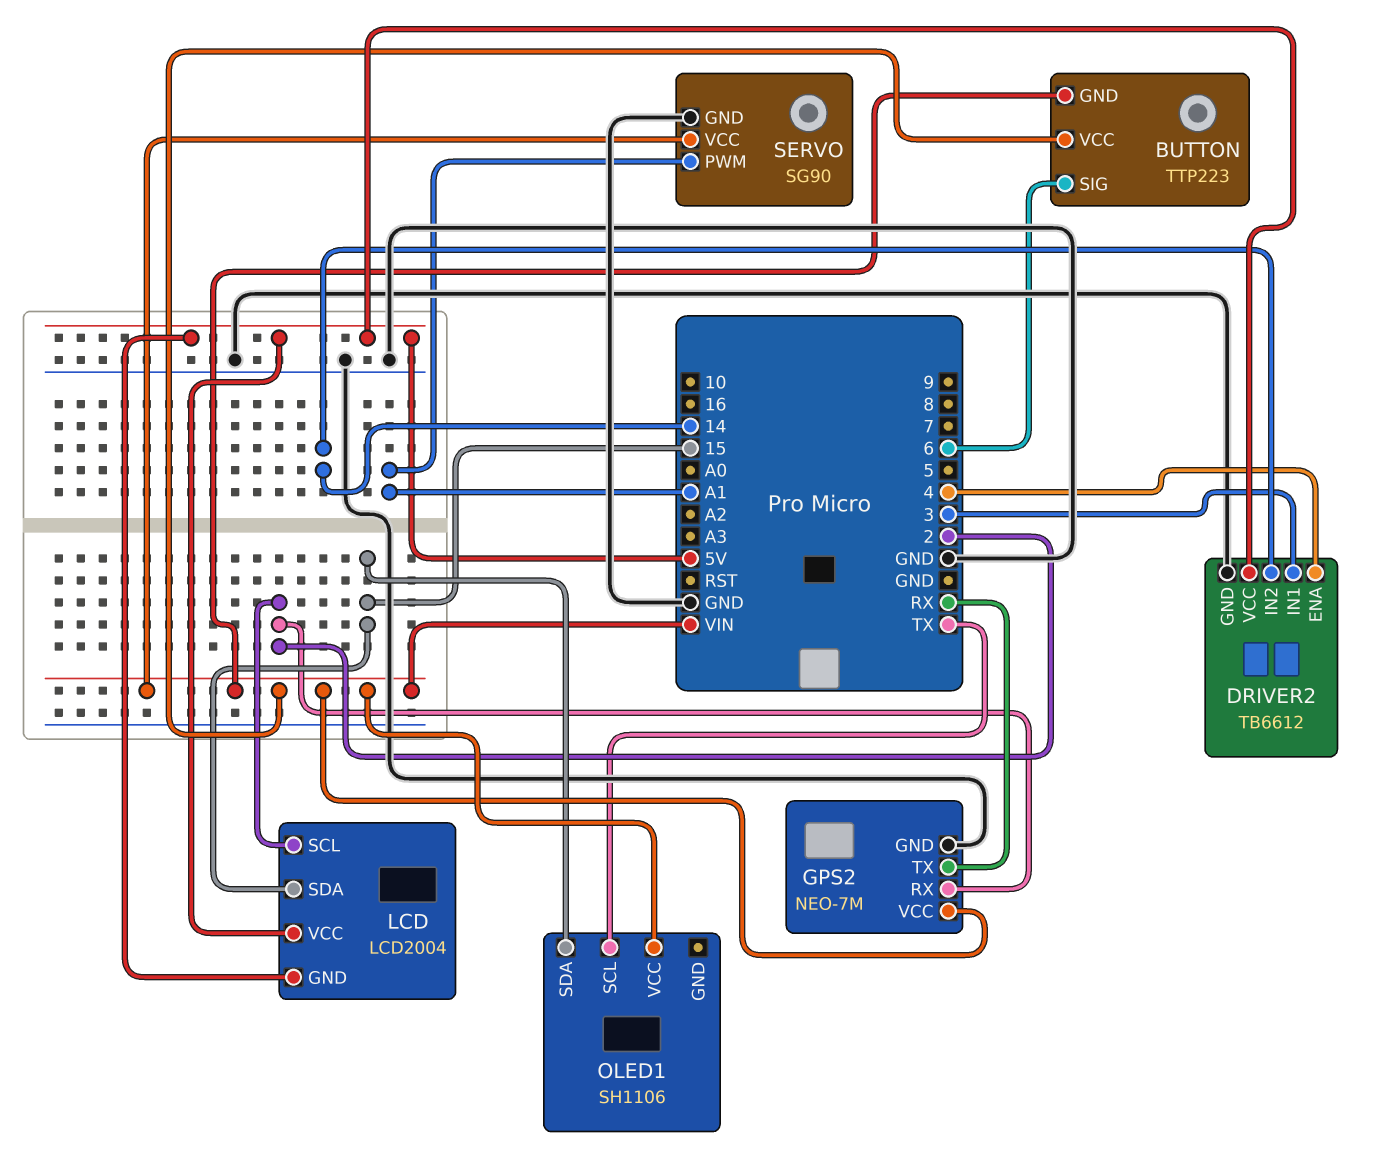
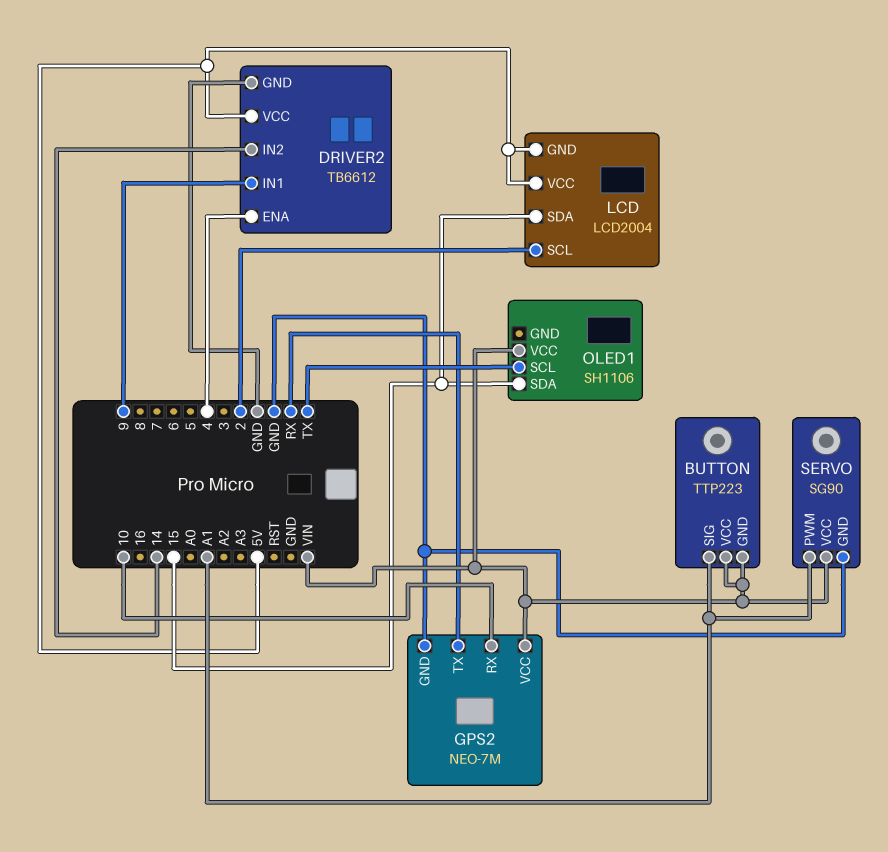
BUTTON pin SIG: 6 -> A1
DRIVER2 pin IN1: 3 -> 9
GPS2 pin RX: 2 -> 10

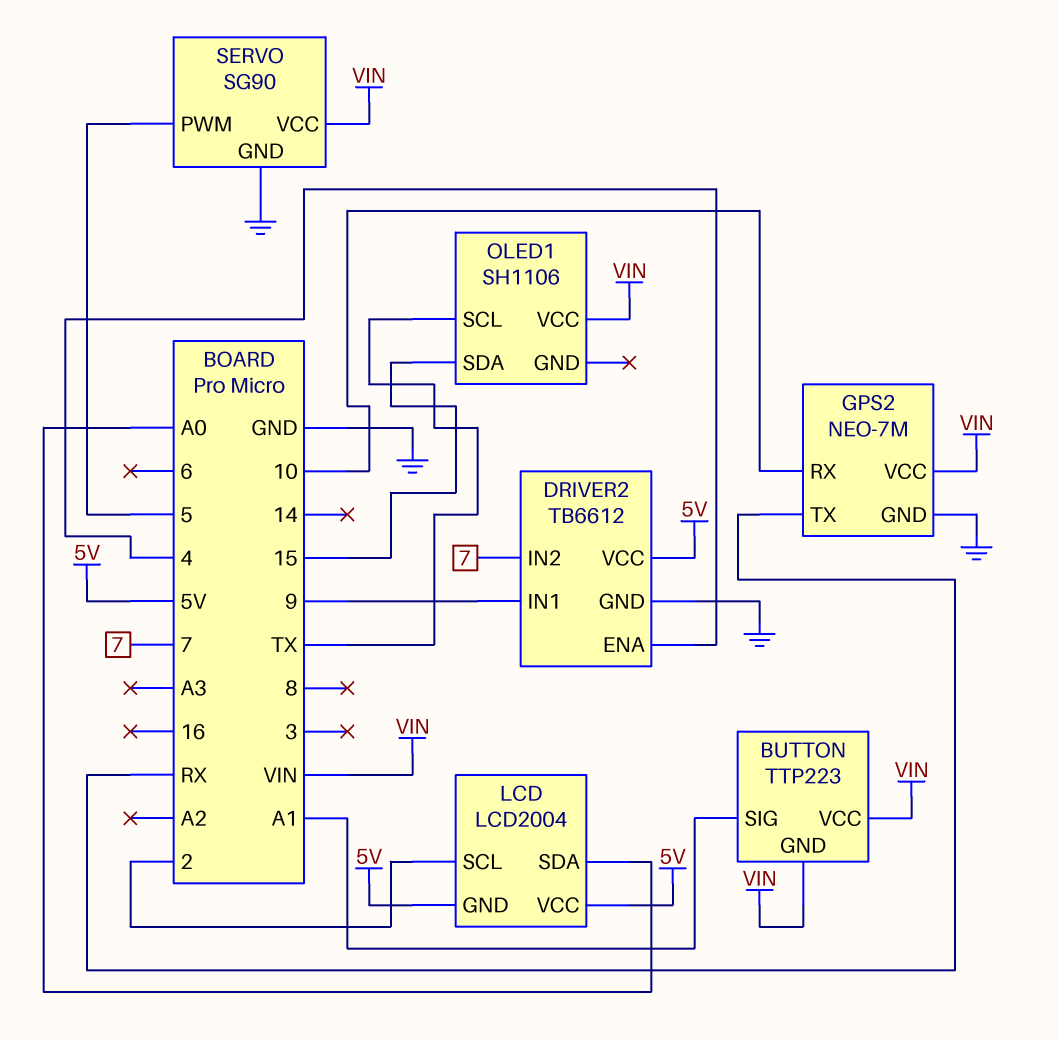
DRIVER2 pin IN2: 14 -> 7
LCD pin SDA: 15 -> A0
SERVO pin PWM: A1 -> 5

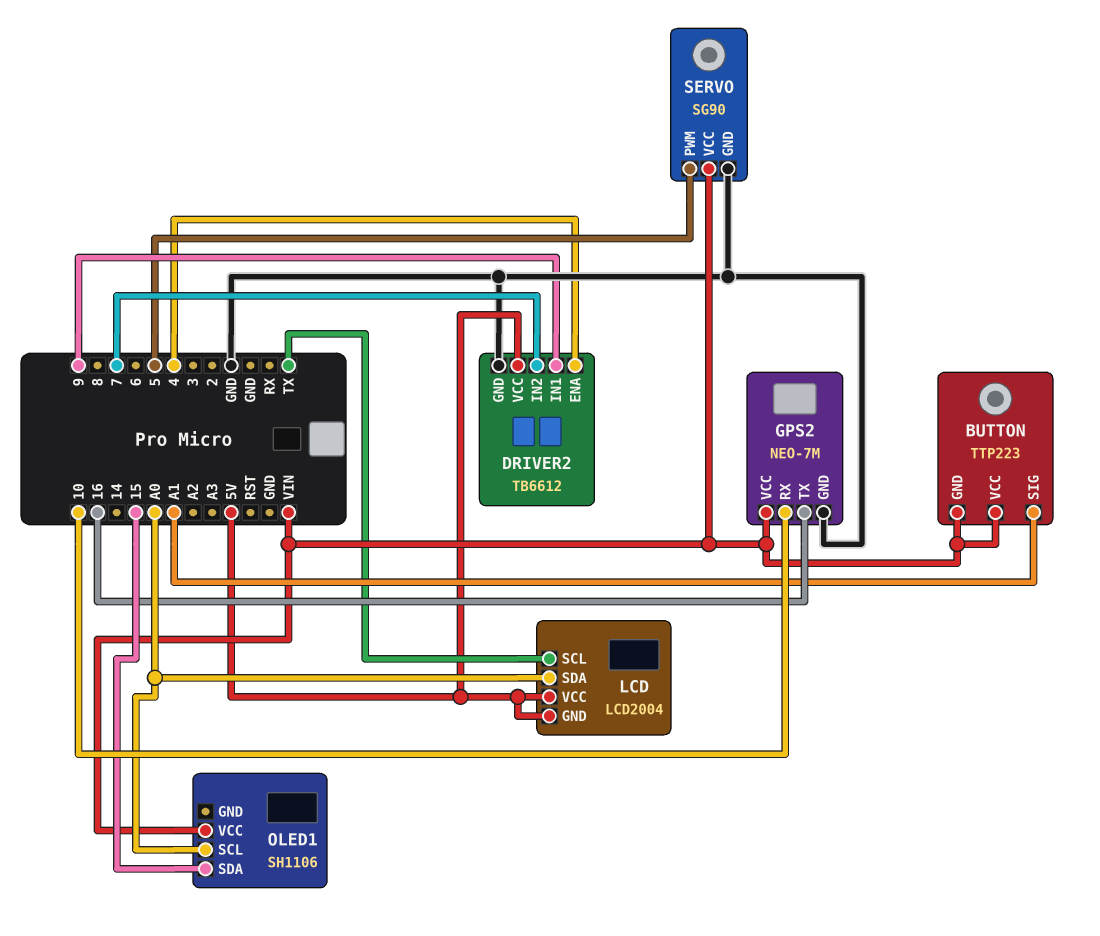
GPS2 pin TX: RX -> 16
LCD pin SCL: 2 -> TX
OLED1 pin SCL: TX -> A0

